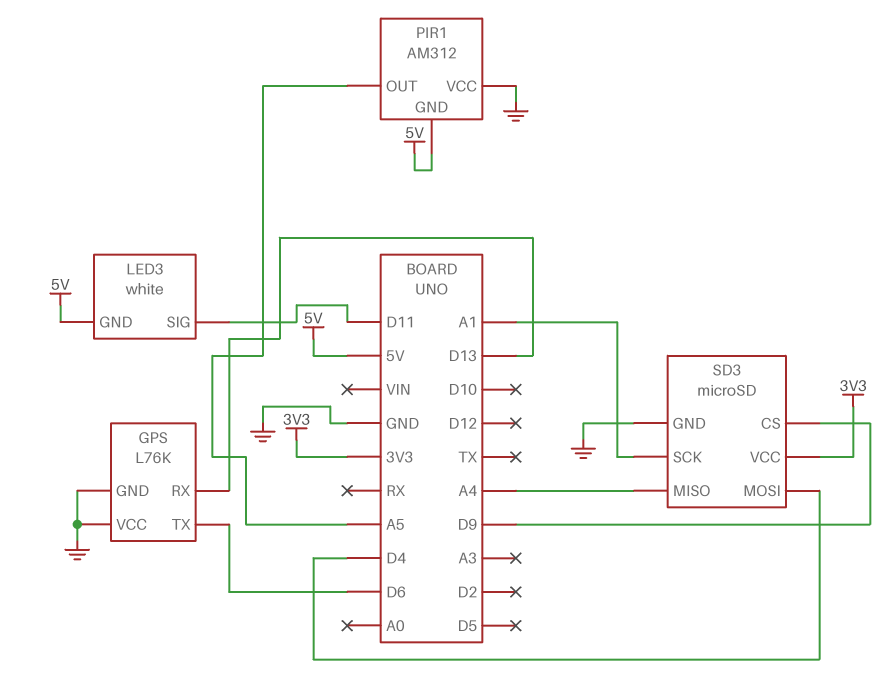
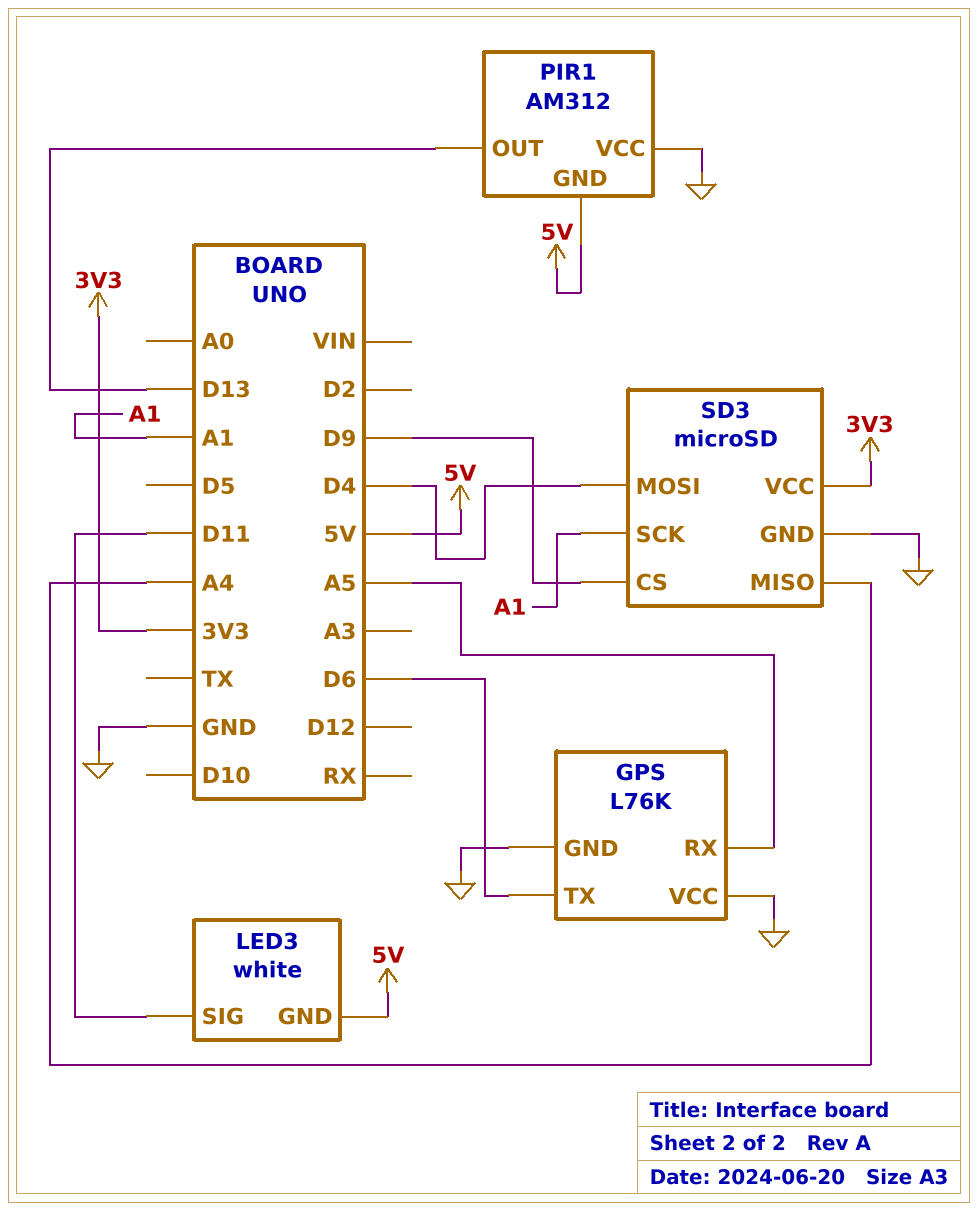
GPS pin RX: D13 -> A5
PIR1 pin OUT: A5 -> D13

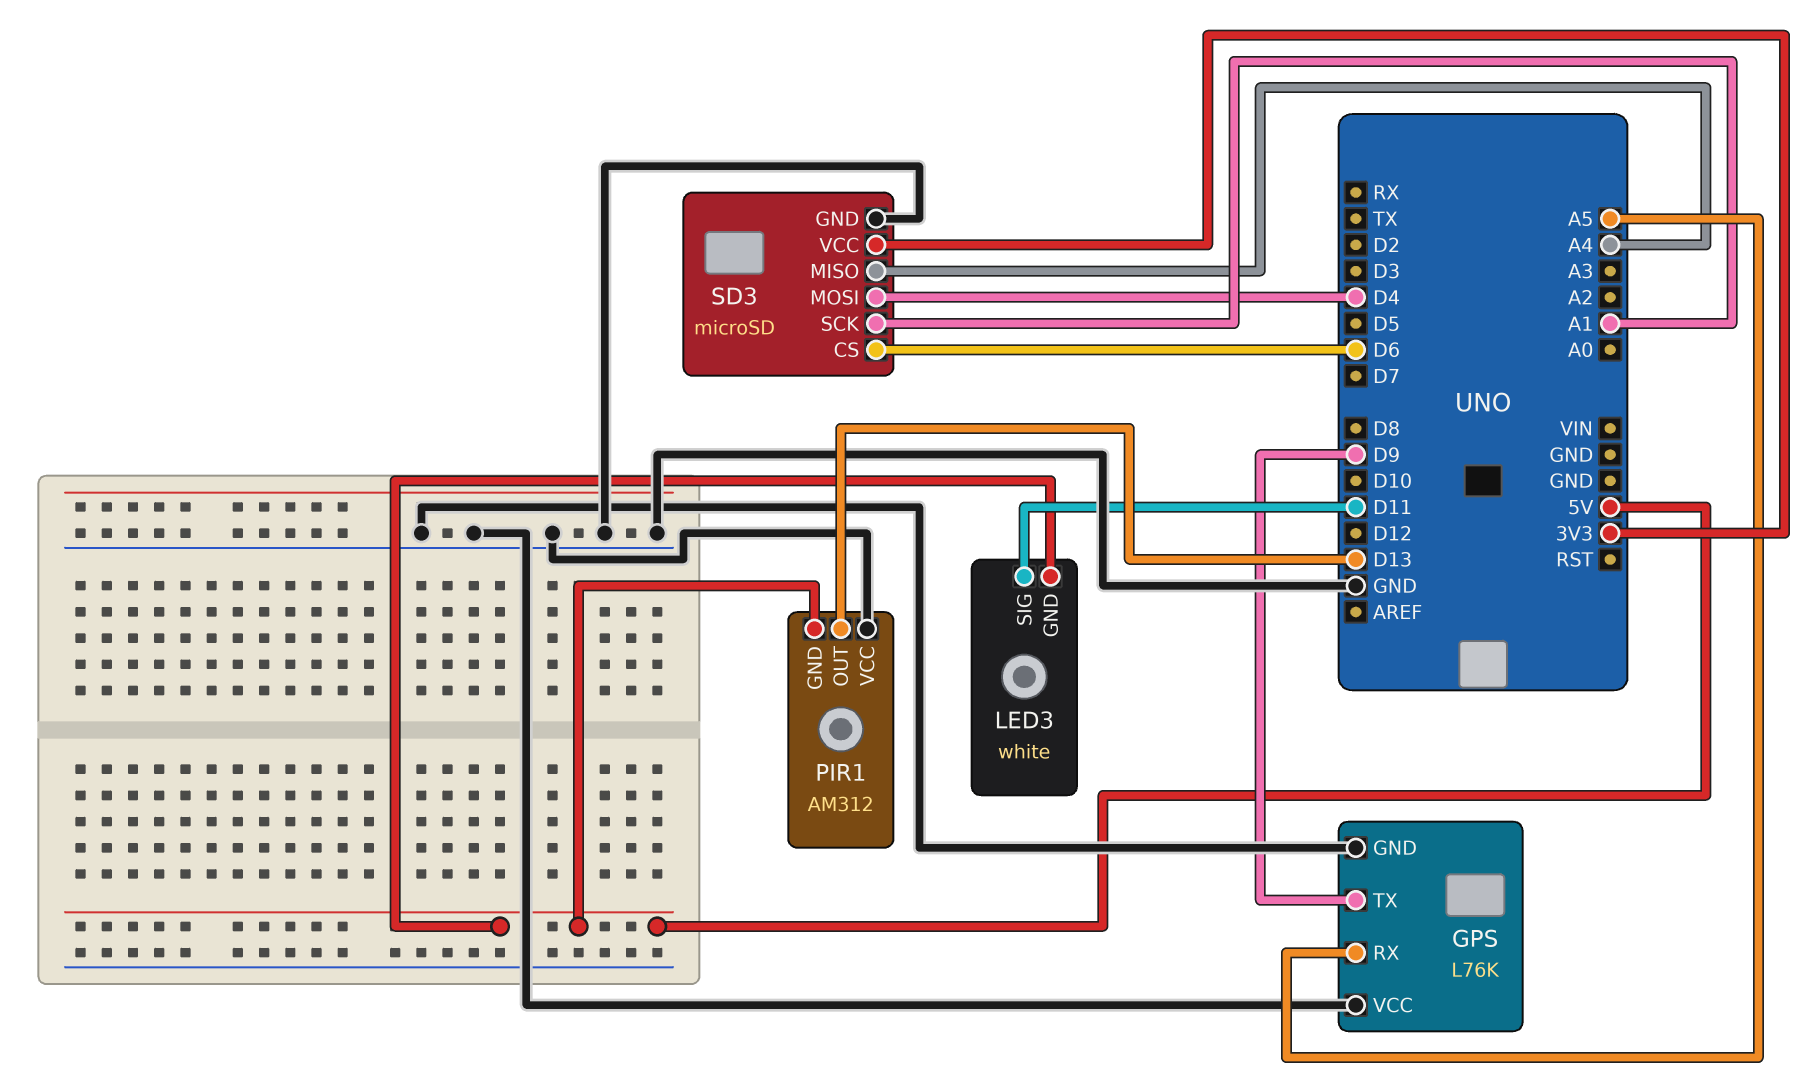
GPS pin TX: D6 -> D9
SD3 pin CS: D9 -> D6

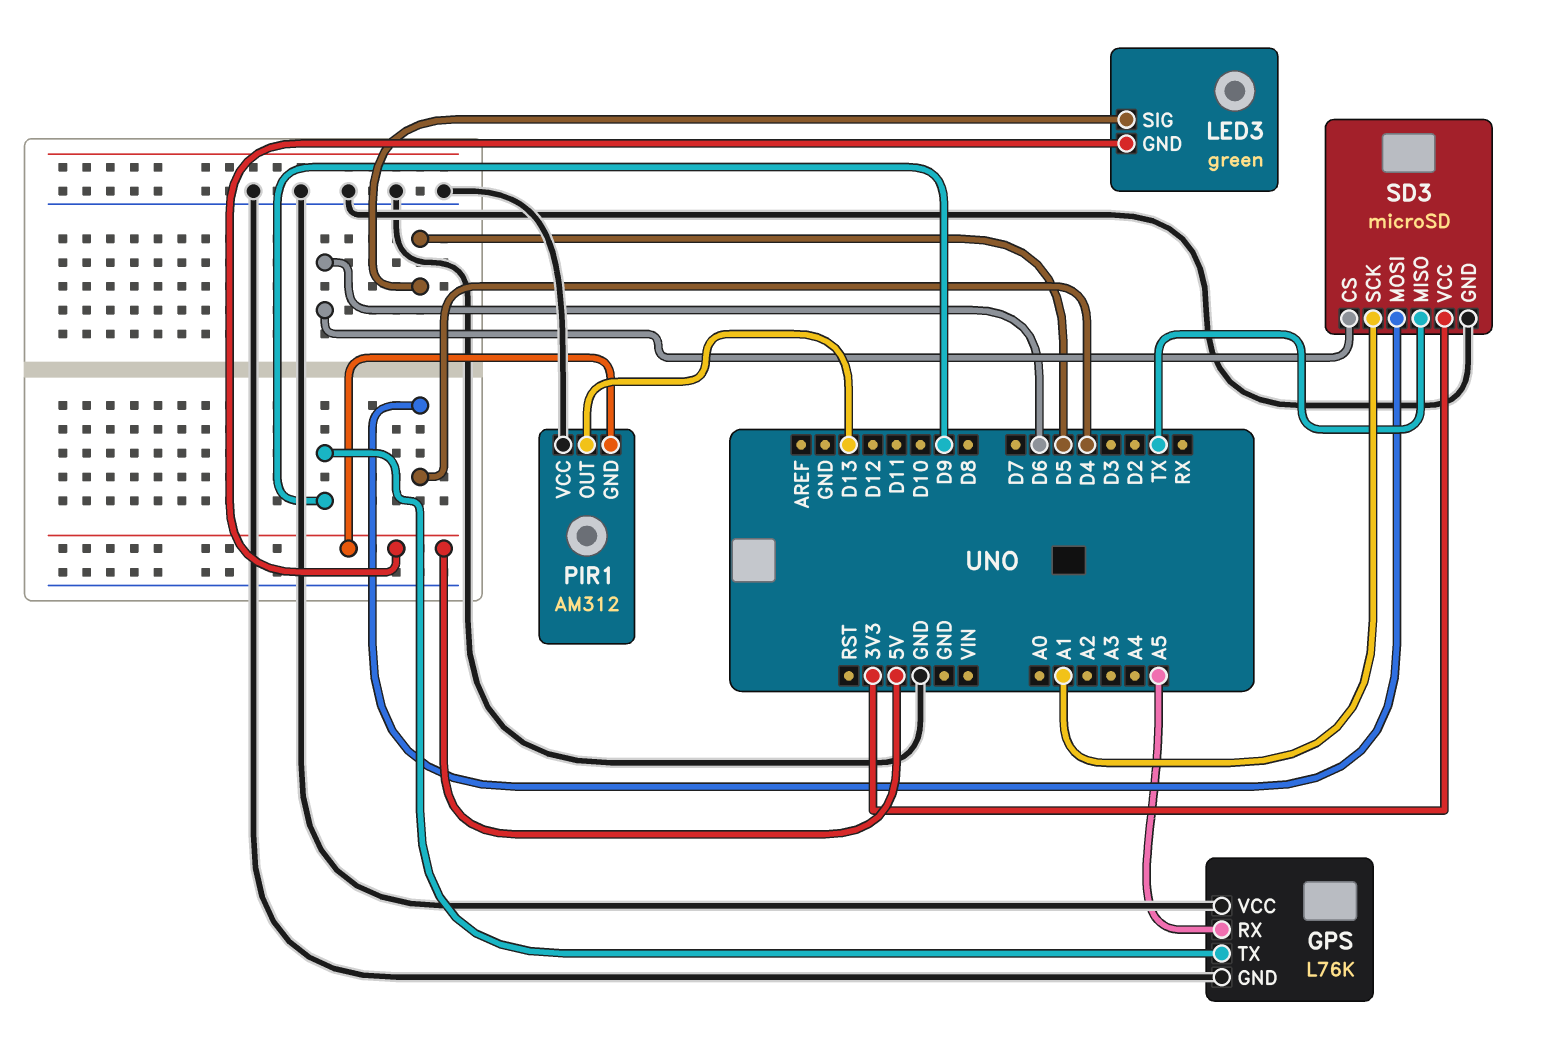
LED3: white -> green
LED3 pin SIG: D11 -> D5
SD3 pin MISO: A4 -> TX

